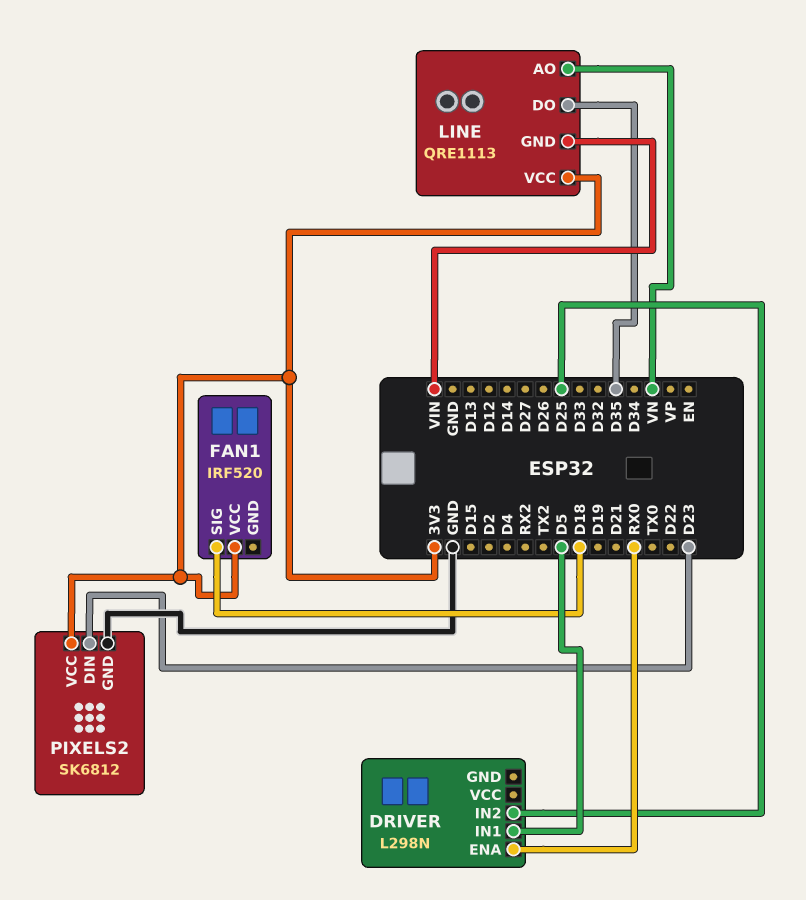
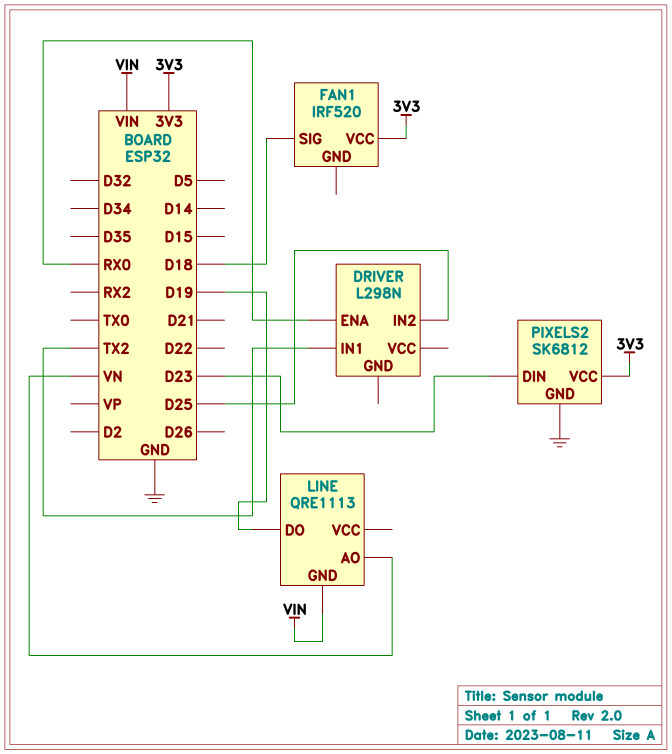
DRIVER pin IN1: D5 -> TX2
LINE pin DO: D35 -> D19
LINE pin VCC: 3V3 -> none

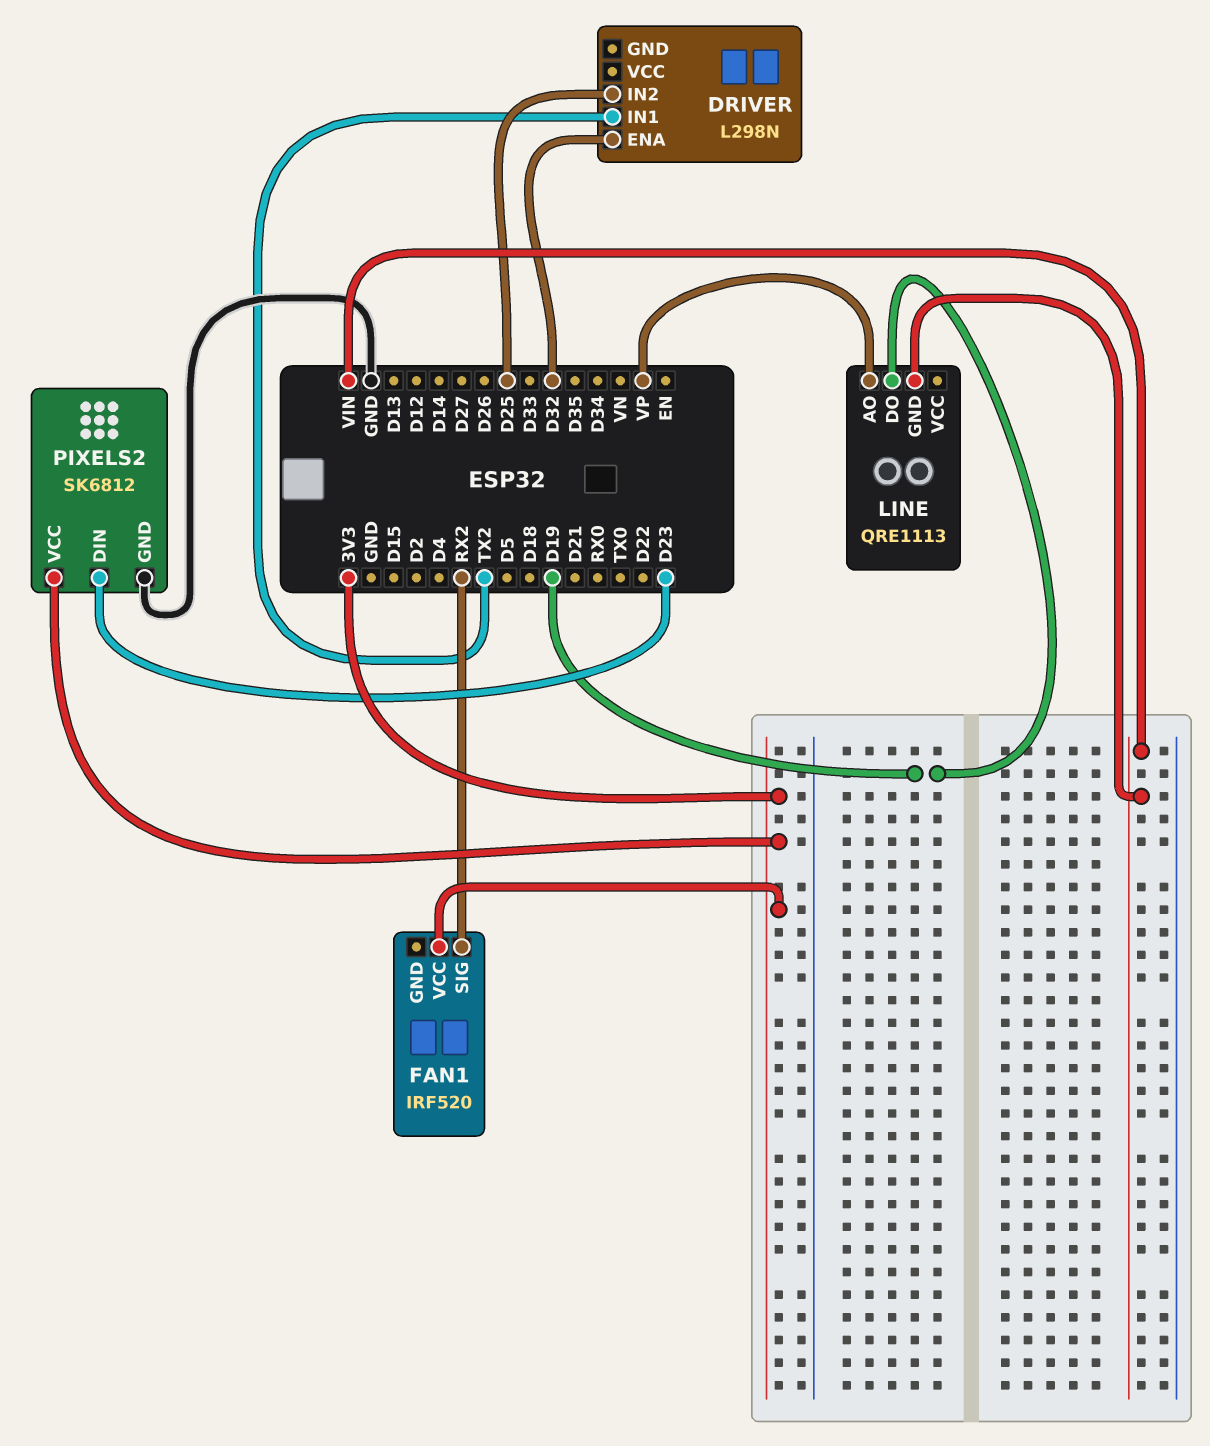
DRIVER pin ENA: RX0 -> D32
FAN1 pin SIG: D18 -> RX2
LINE pin AO: VN -> VP

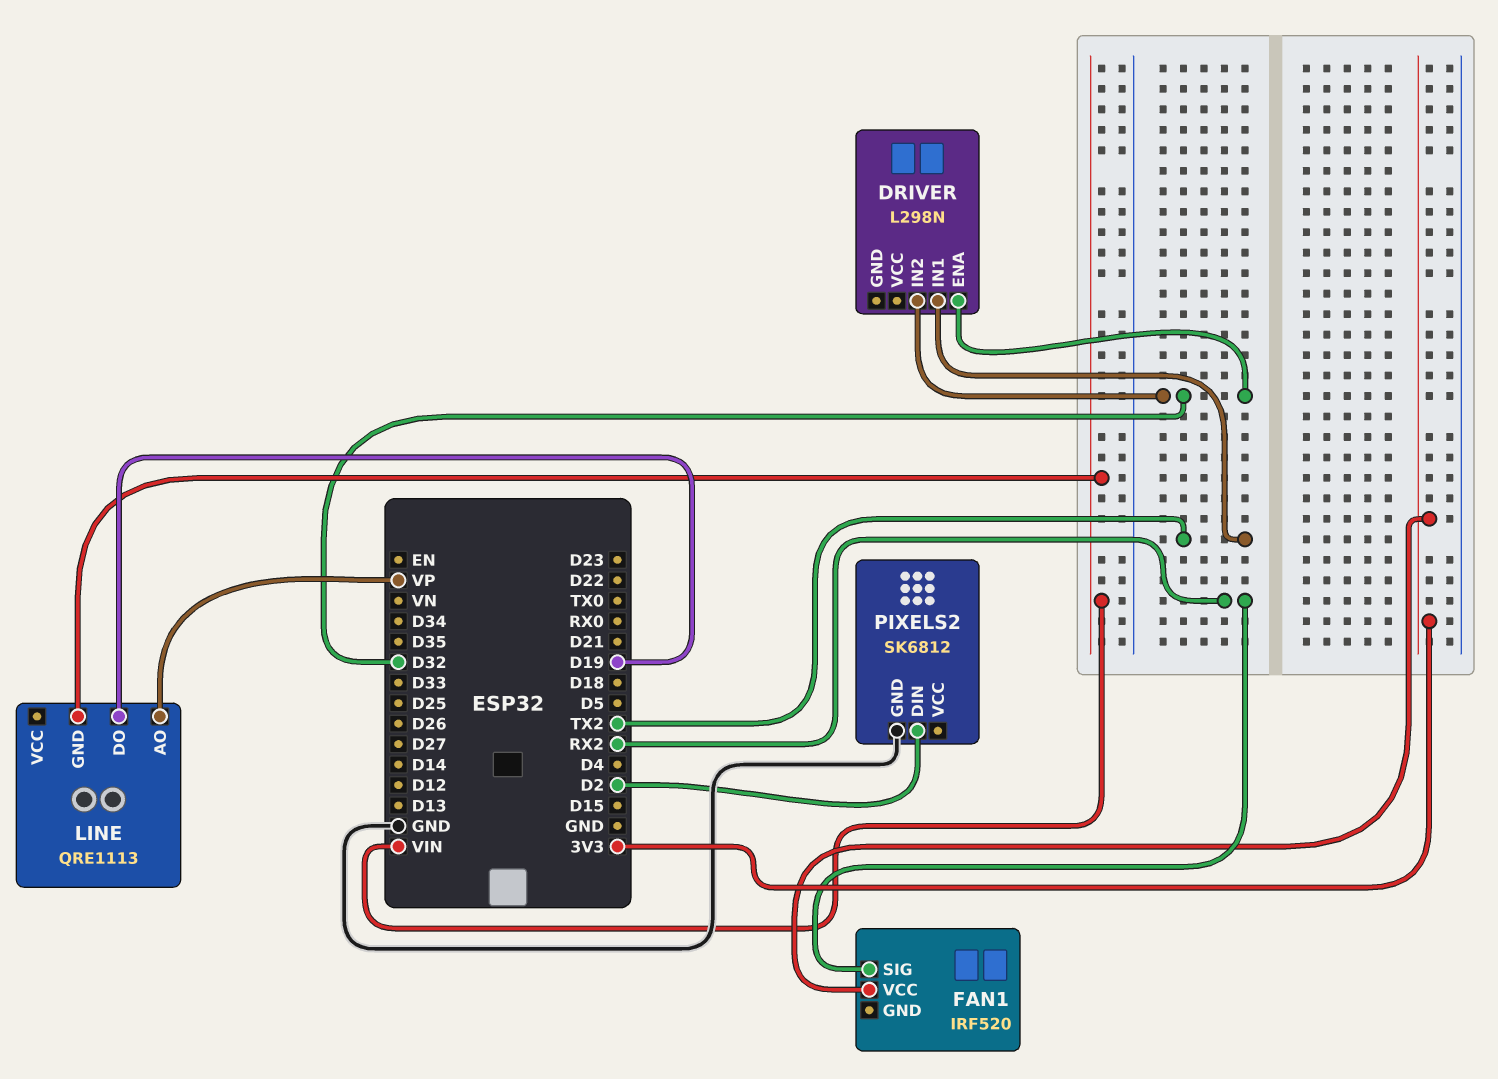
DRIVER pin IN2: D25 -> D32
PIXELS2 pin DIN: D23 -> D2
PIXELS2 pin VCC: 3V3 -> none

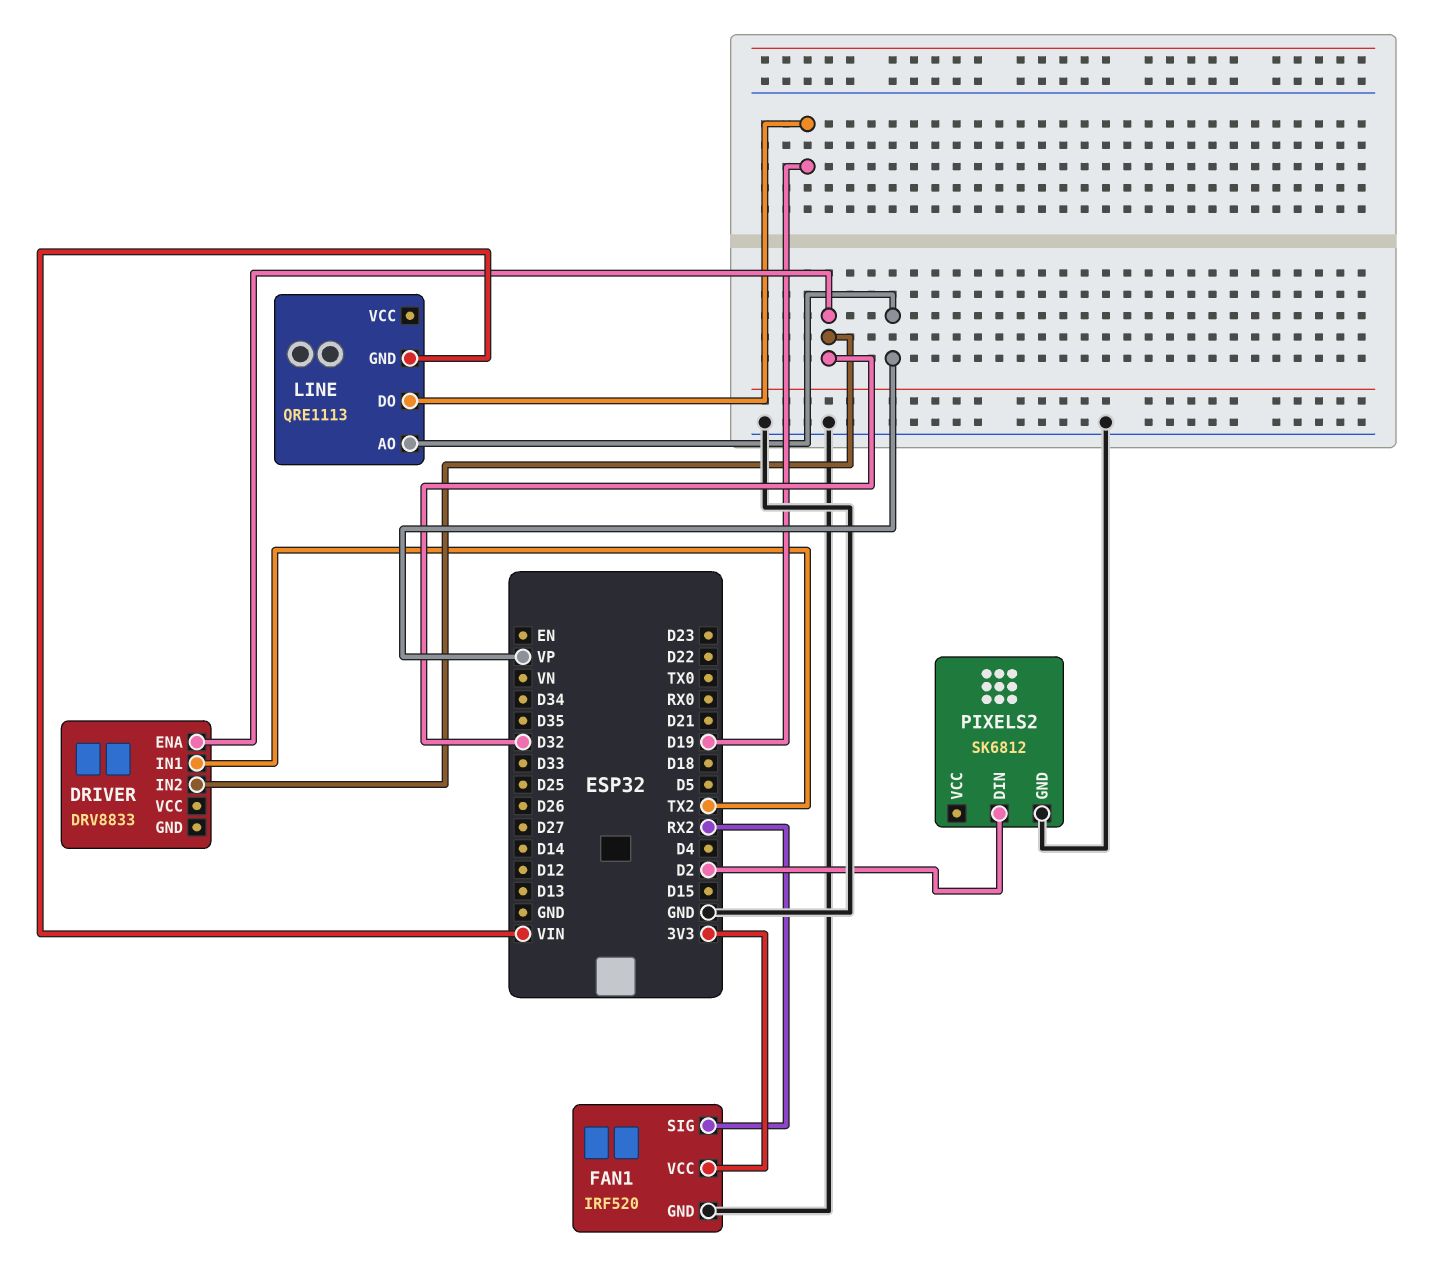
DRIVER: L298N -> DRV8833
FAN1 pin GND: none -> GND

